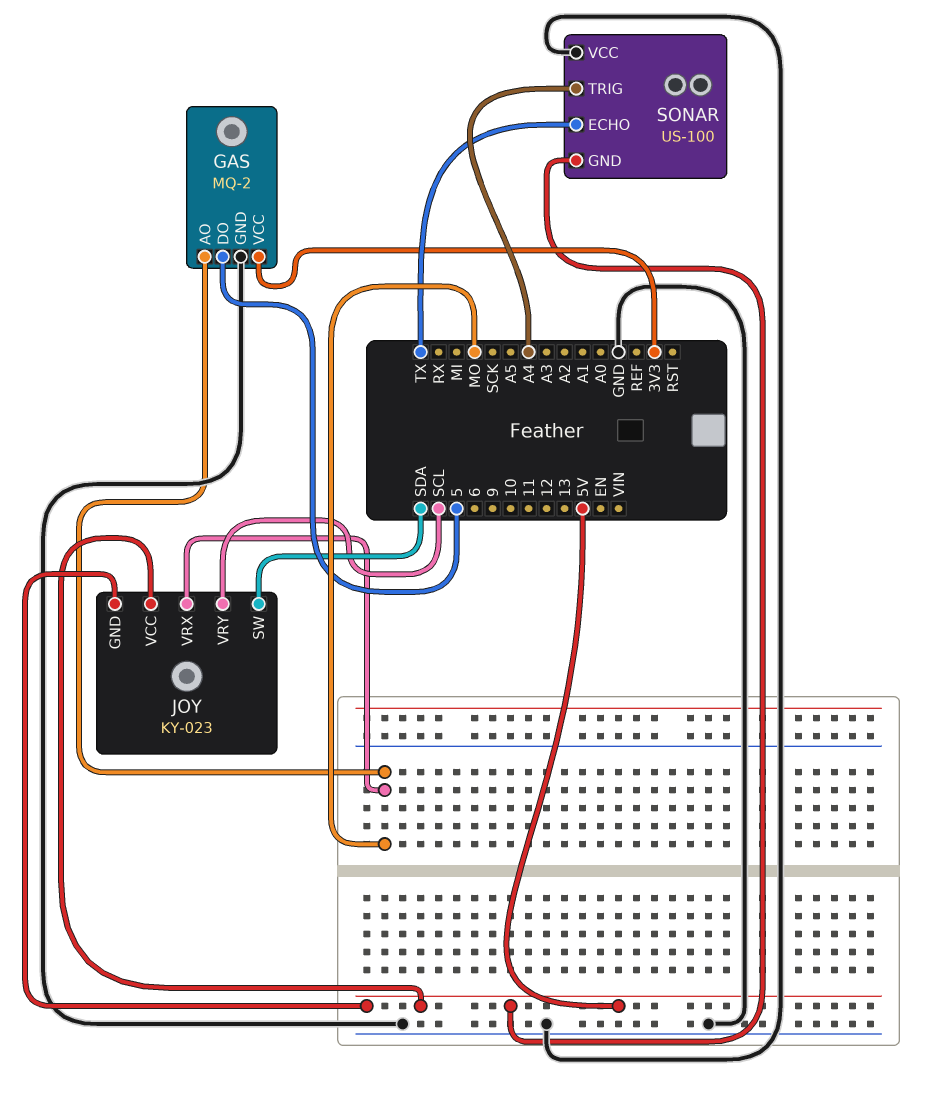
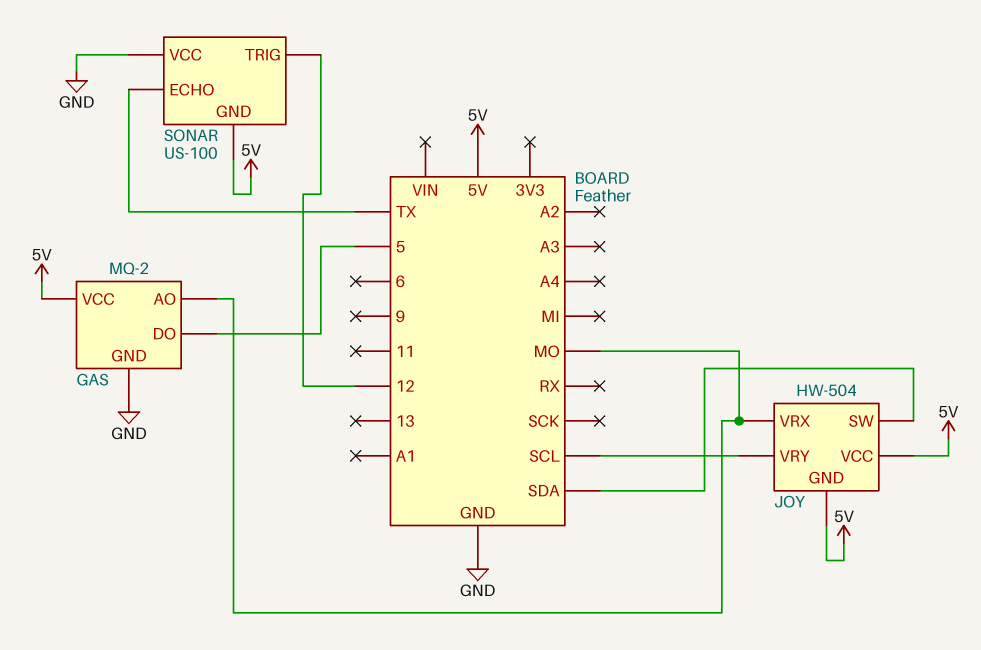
GAS pin VCC: 3V3 -> 5V
JOY: KY-023 -> HW-504
SONAR pin TRIG: A4 -> 12

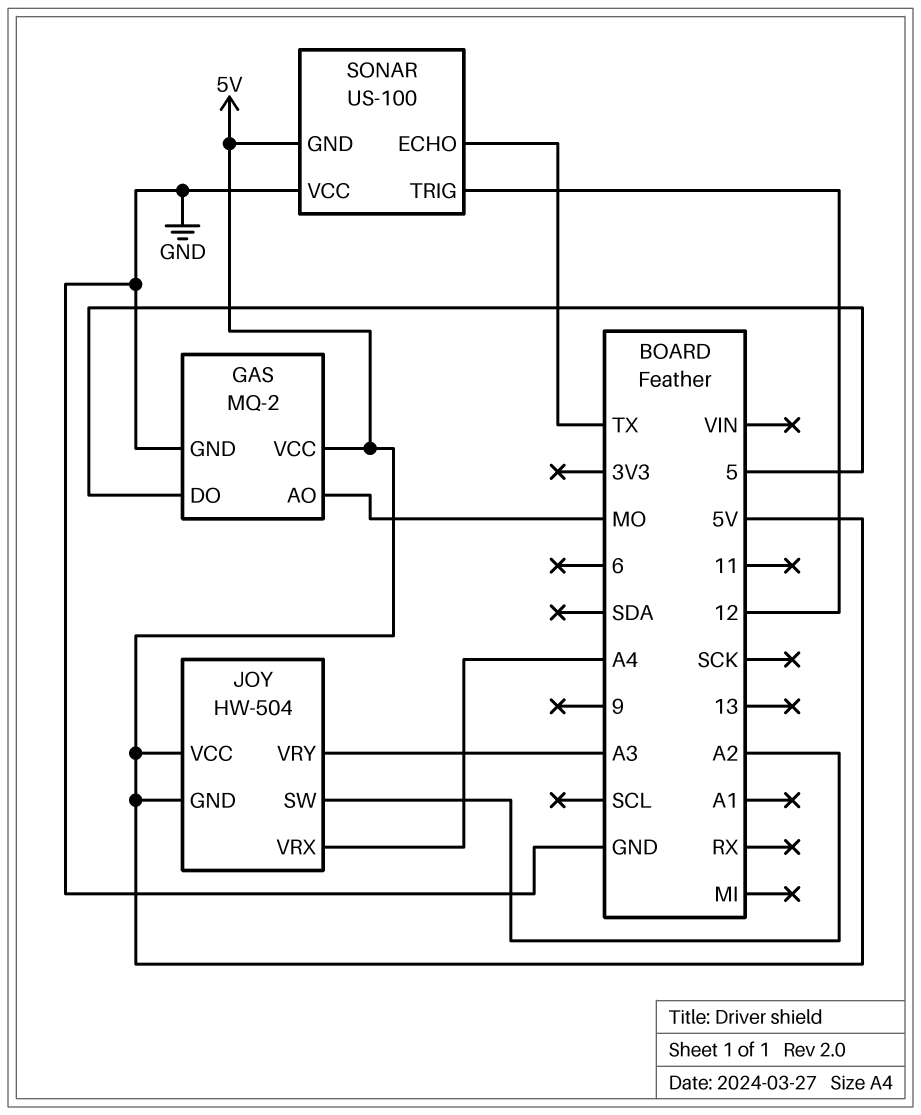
JOY pin SW: SDA -> A2
JOY pin VRX: MO -> A4
JOY pin VRY: SCL -> A3

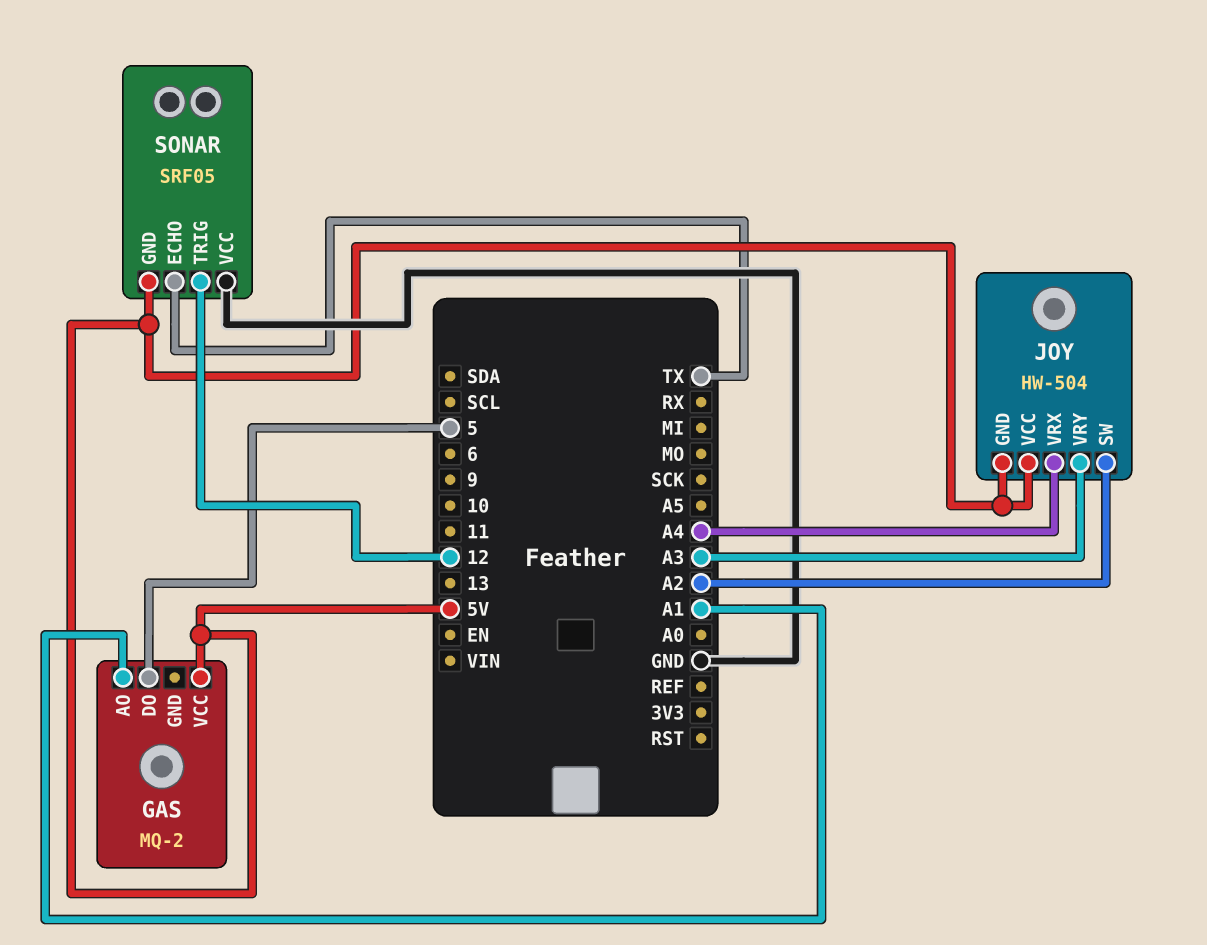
GAS pin AO: MO -> A1
GAS pin GND: GND -> none
SONAR: US-100 -> SRF05

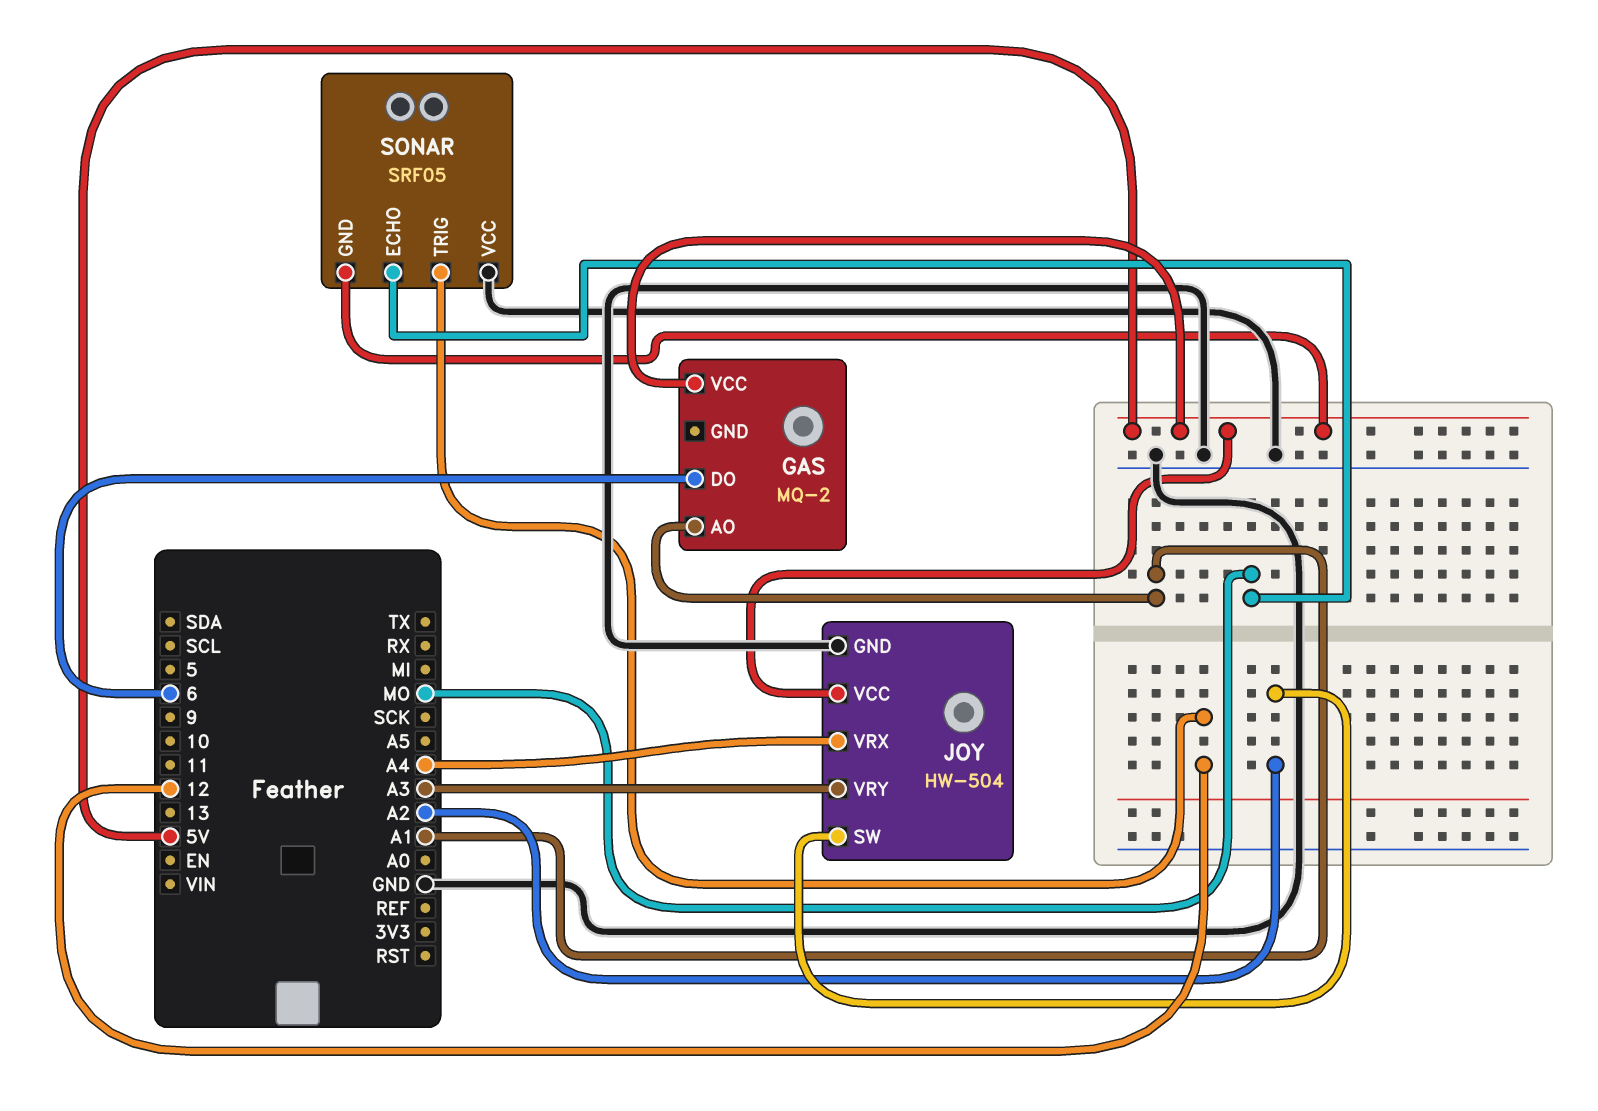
GAS pin DO: 5 -> 6
JOY pin GND: 5V -> GND
SONAR pin ECHO: TX -> MO

